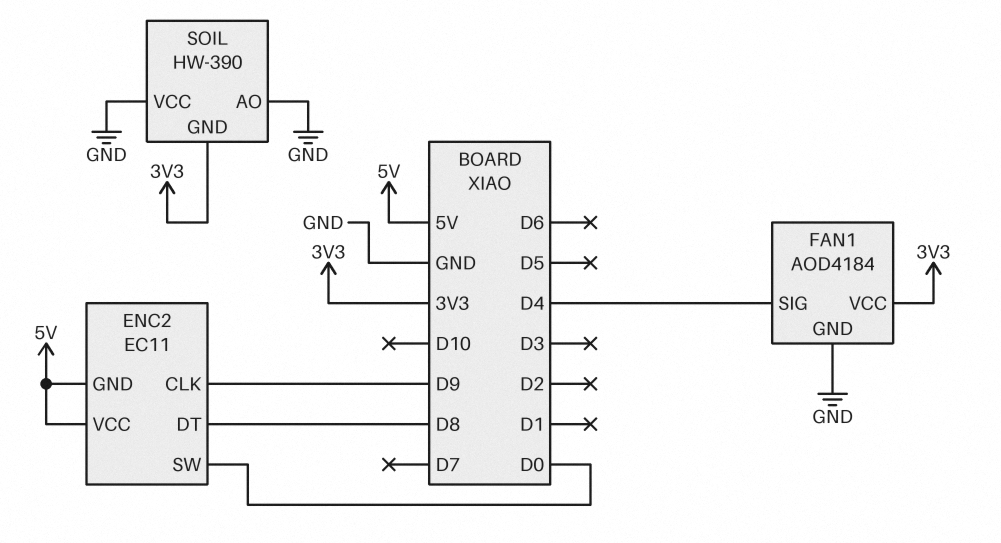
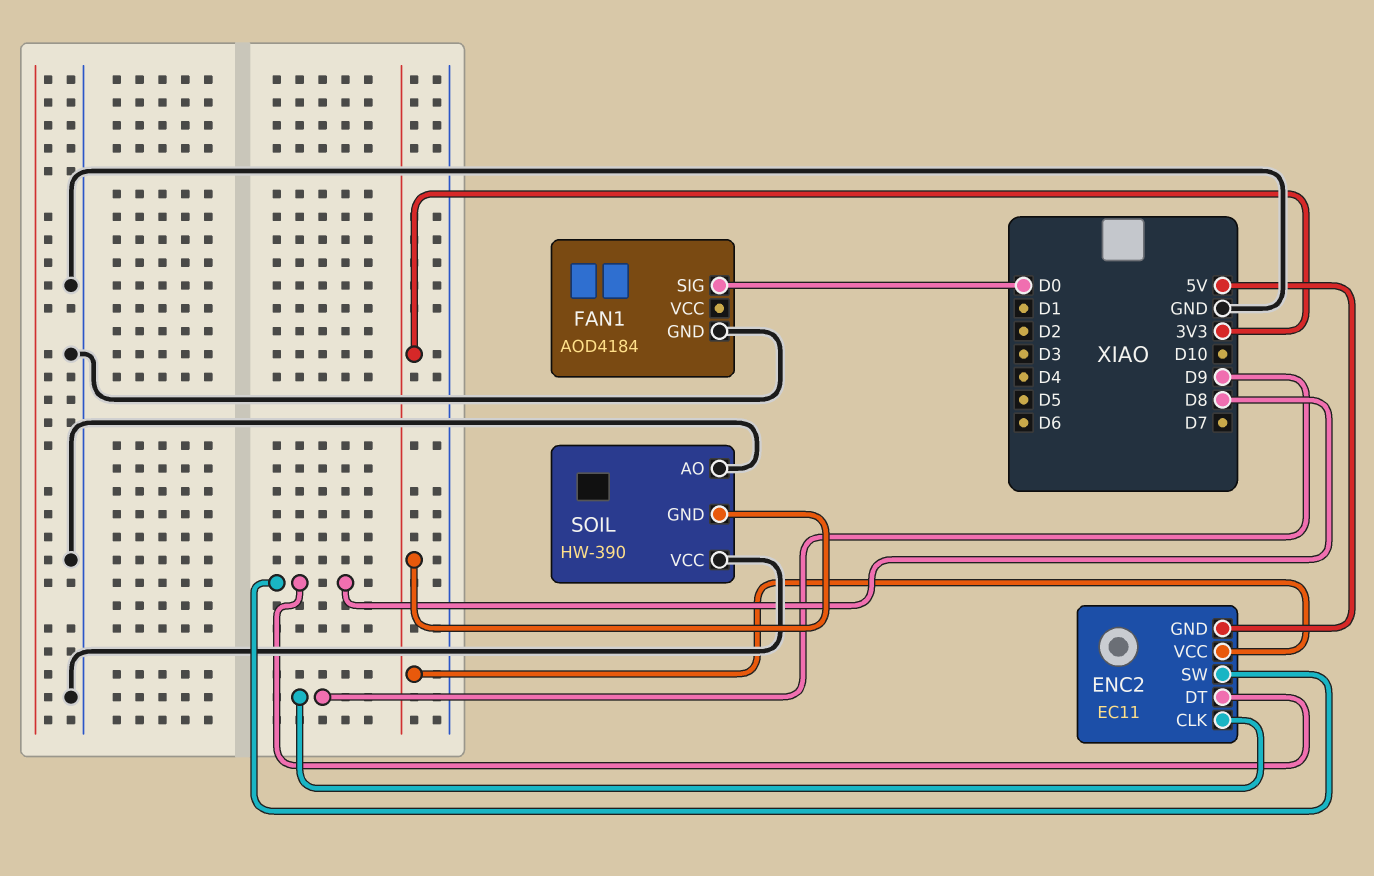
ENC2 pin SW: D0 -> D8
ENC2 pin VCC: 5V -> 3V3
FAN1 pin SIG: D4 -> D0
FAN1 pin VCC: 3V3 -> none

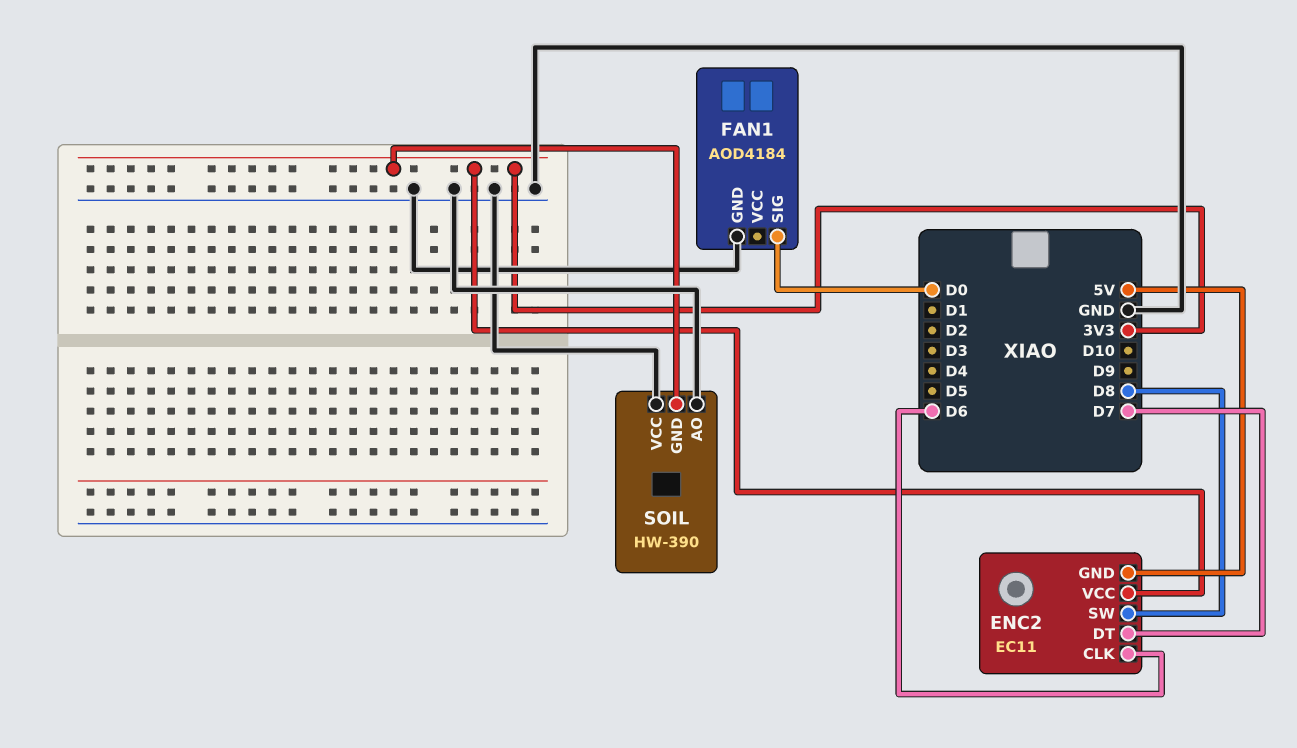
ENC2 pin CLK: D9 -> D6
ENC2 pin DT: D8 -> D7

